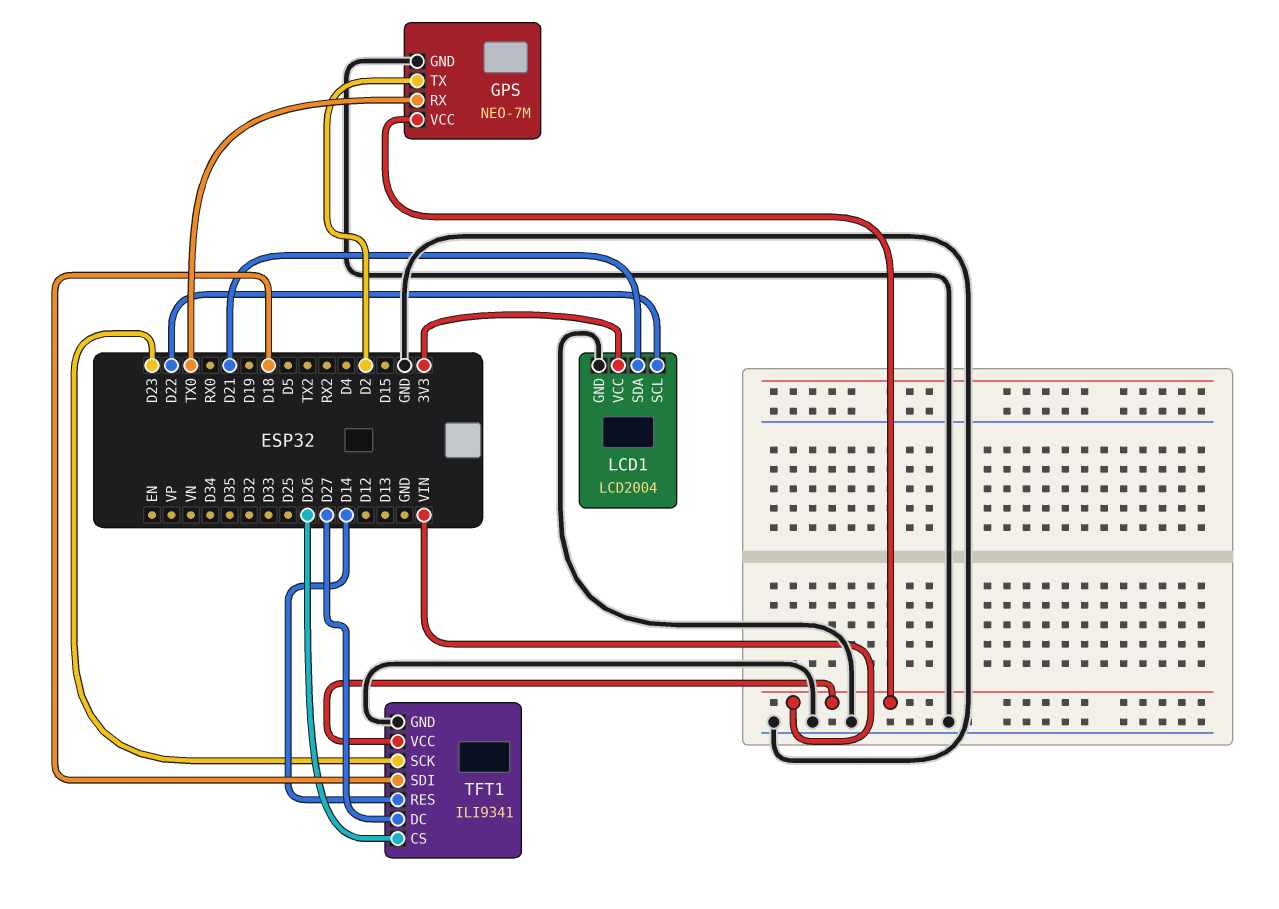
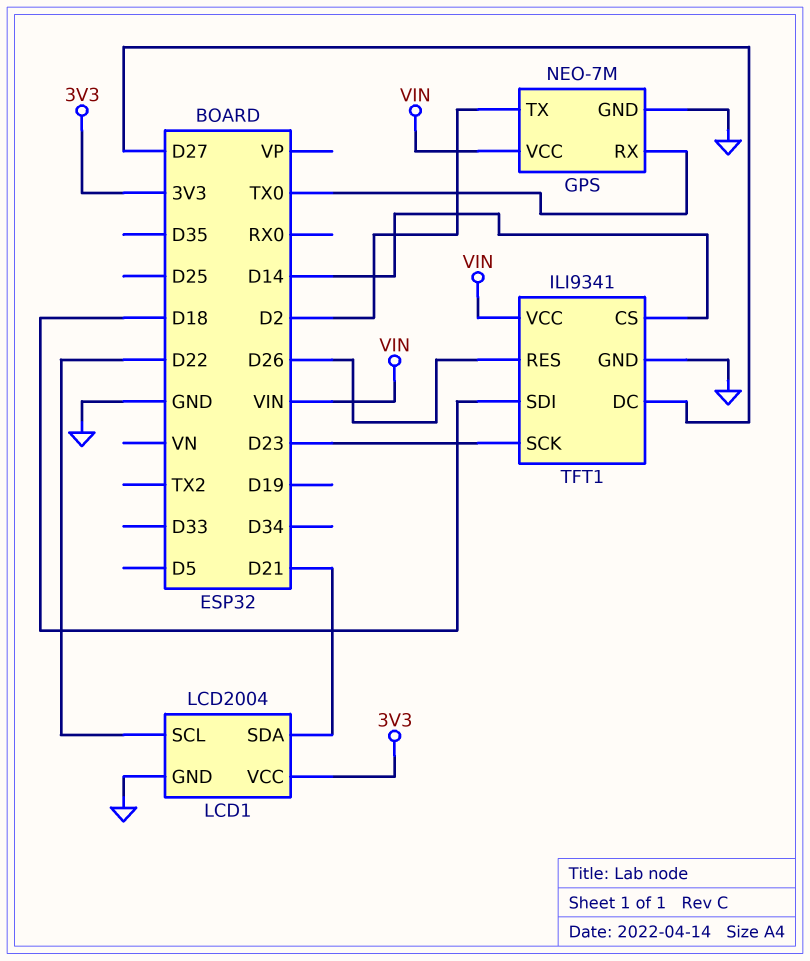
TFT1 pin CS: D26 -> D14
TFT1 pin RES: D14 -> D26

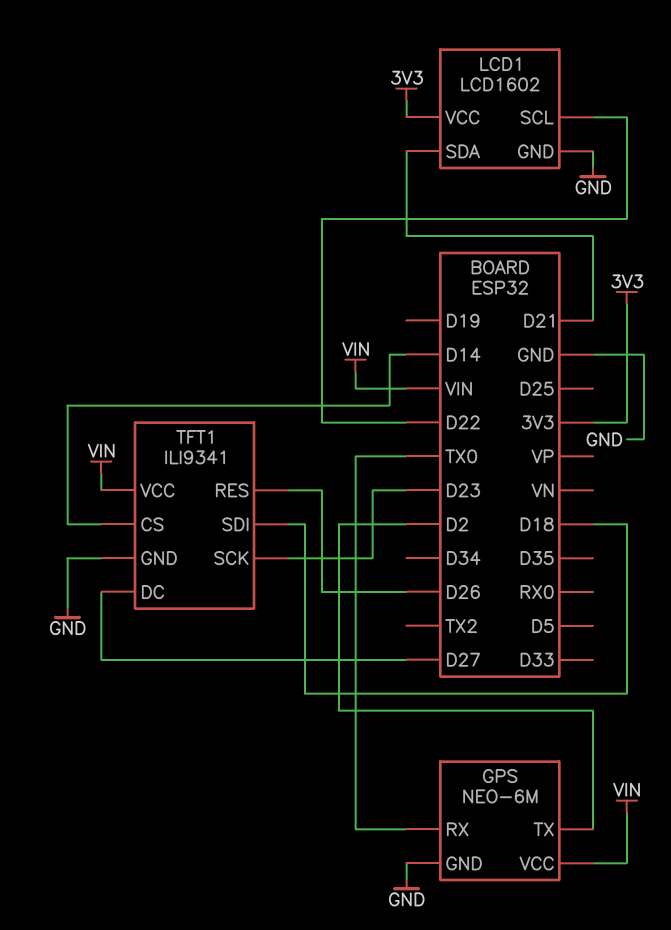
GPS: NEO-7M -> NEO-6M
LCD1: LCD2004 -> LCD1602

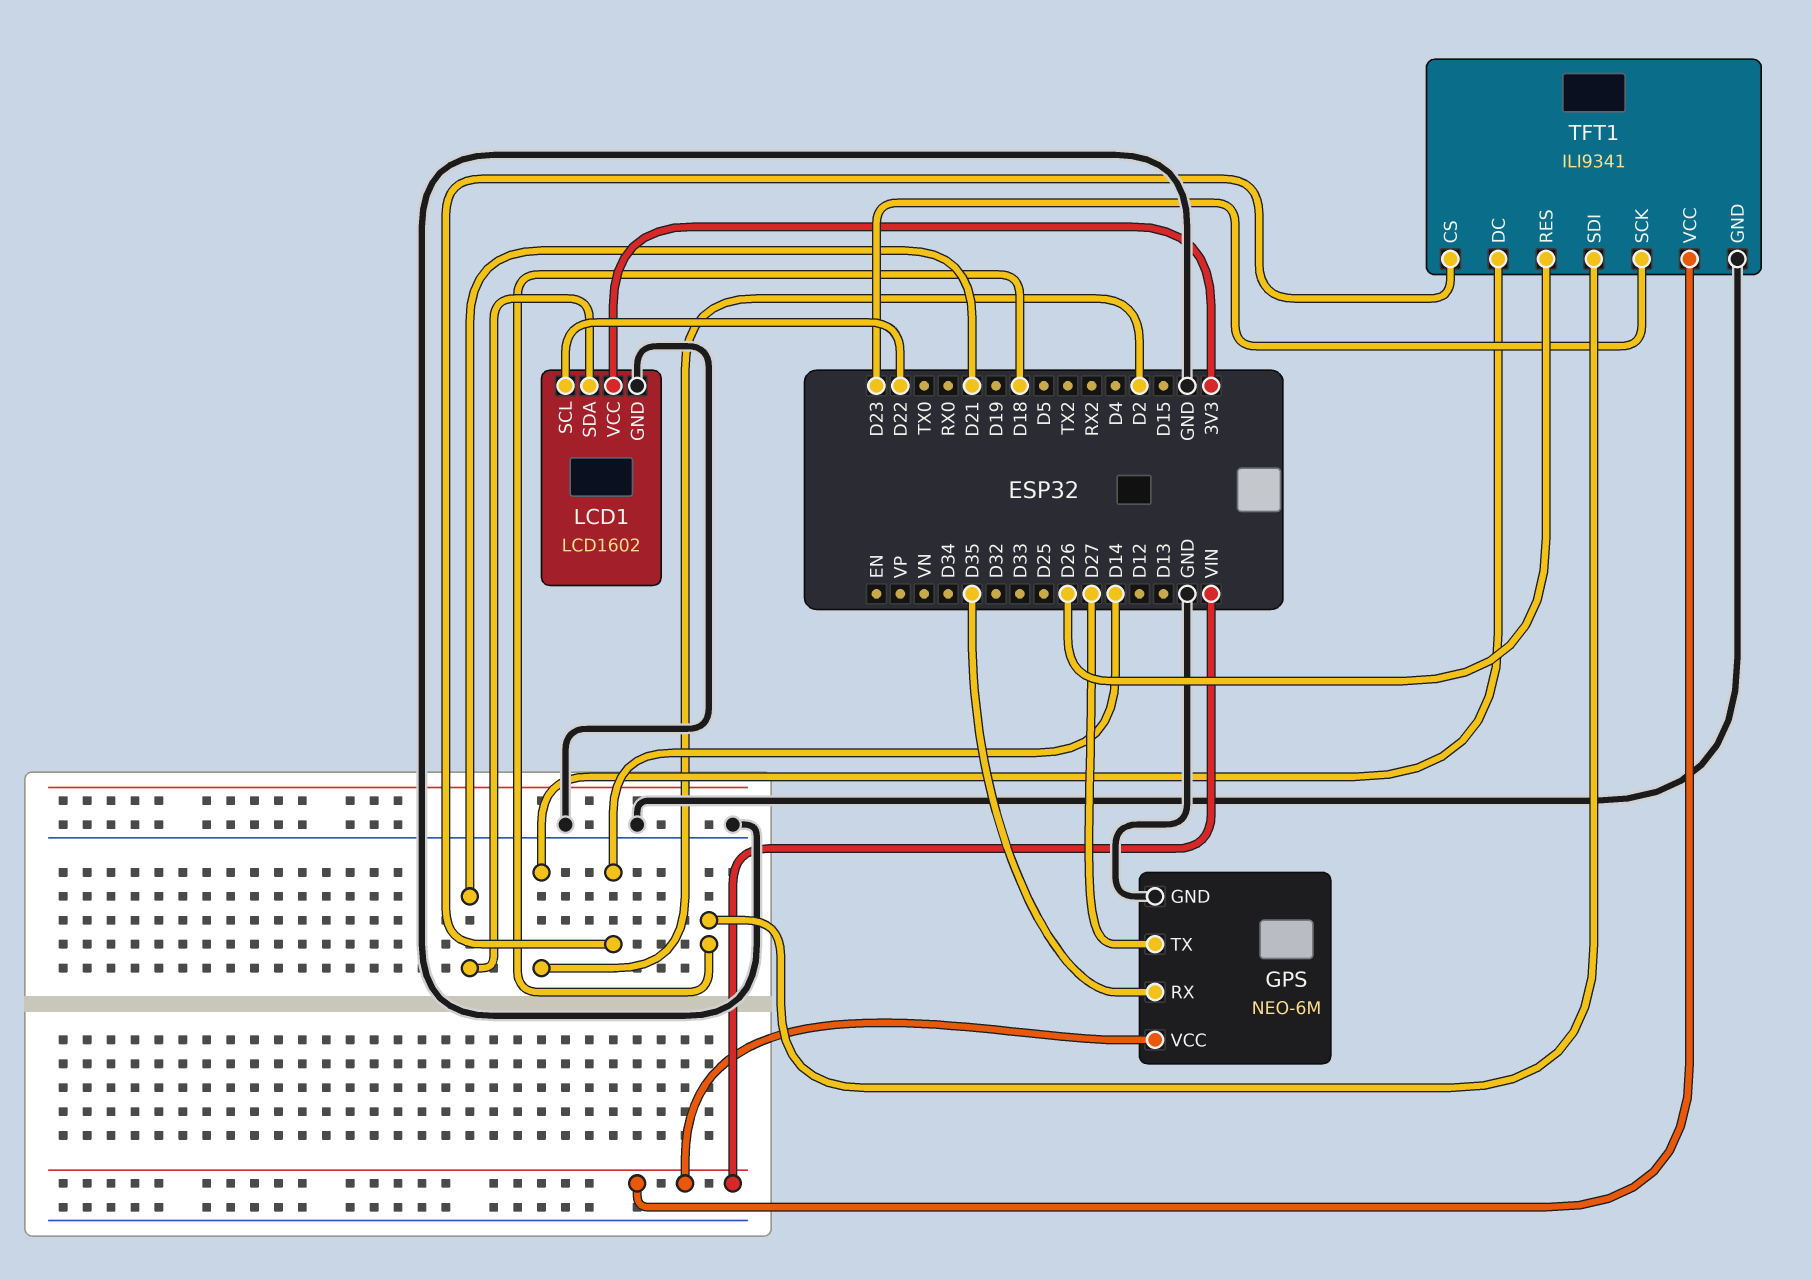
GPS pin RX: TX0 -> D35
GPS pin TX: D2 -> D27
TFT1 pin DC: D27 -> D2

